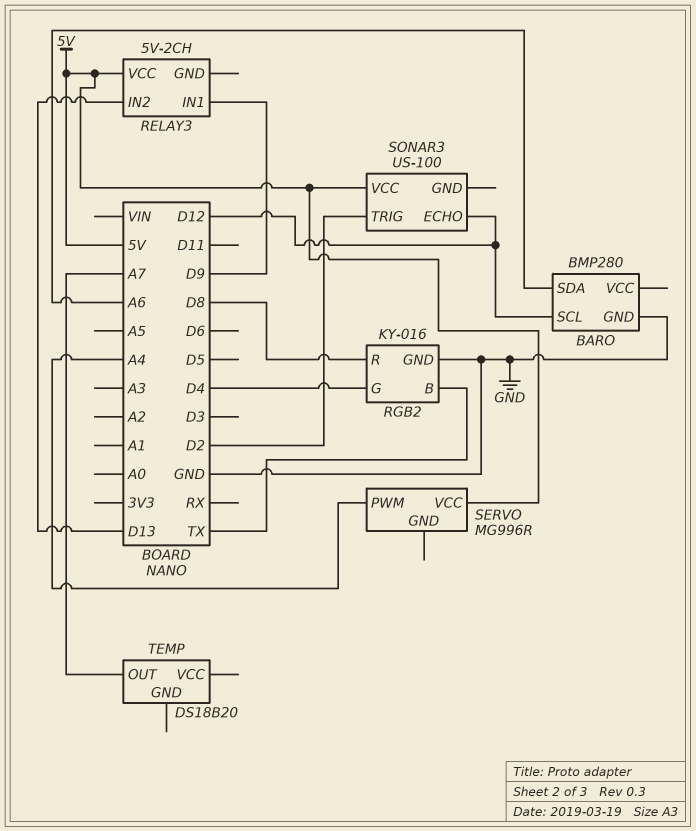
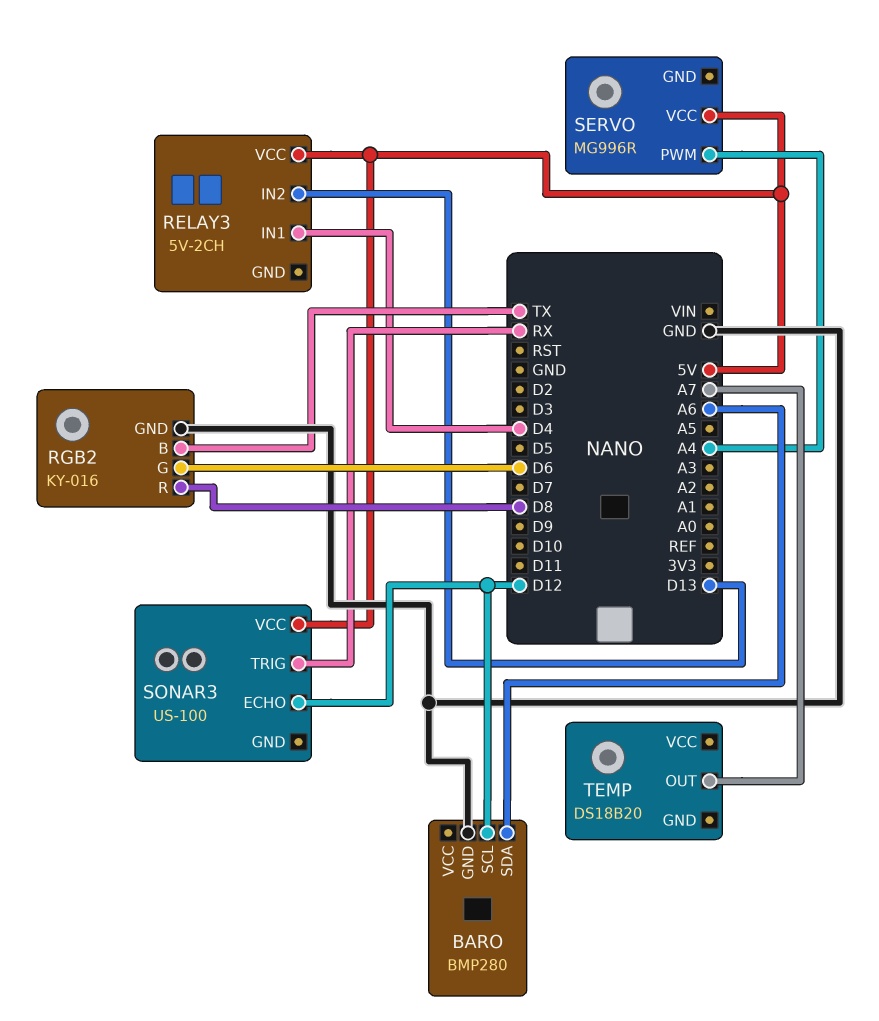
RELAY3 pin IN1: D9 -> D4
RGB2 pin G: D4 -> D6
SONAR3 pin TRIG: D2 -> RX

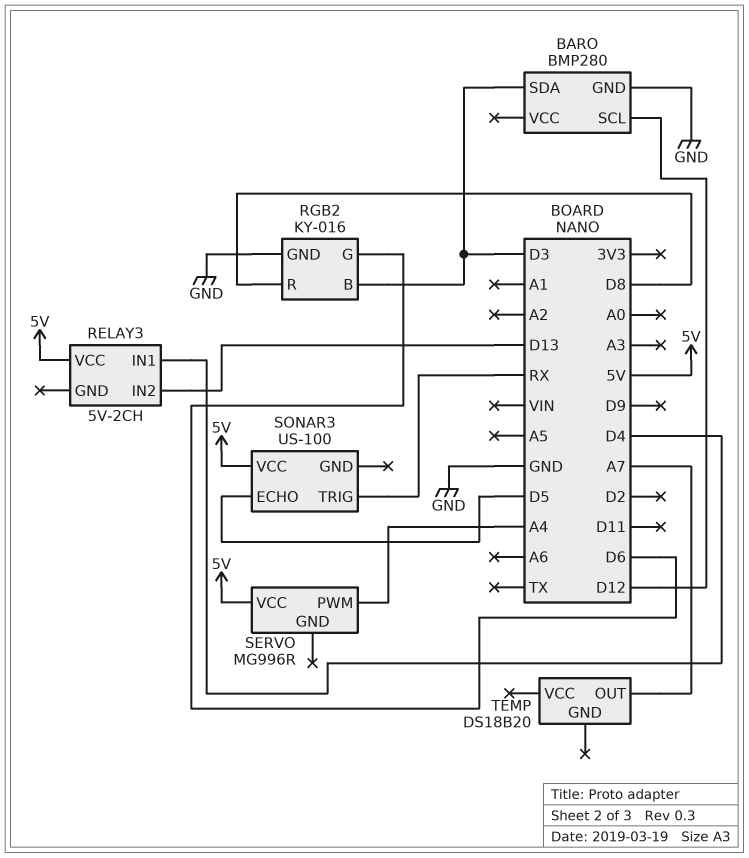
BARO pin SDA: A6 -> D3
RGB2 pin B: TX -> D3
SONAR3 pin ECHO: D12 -> D5

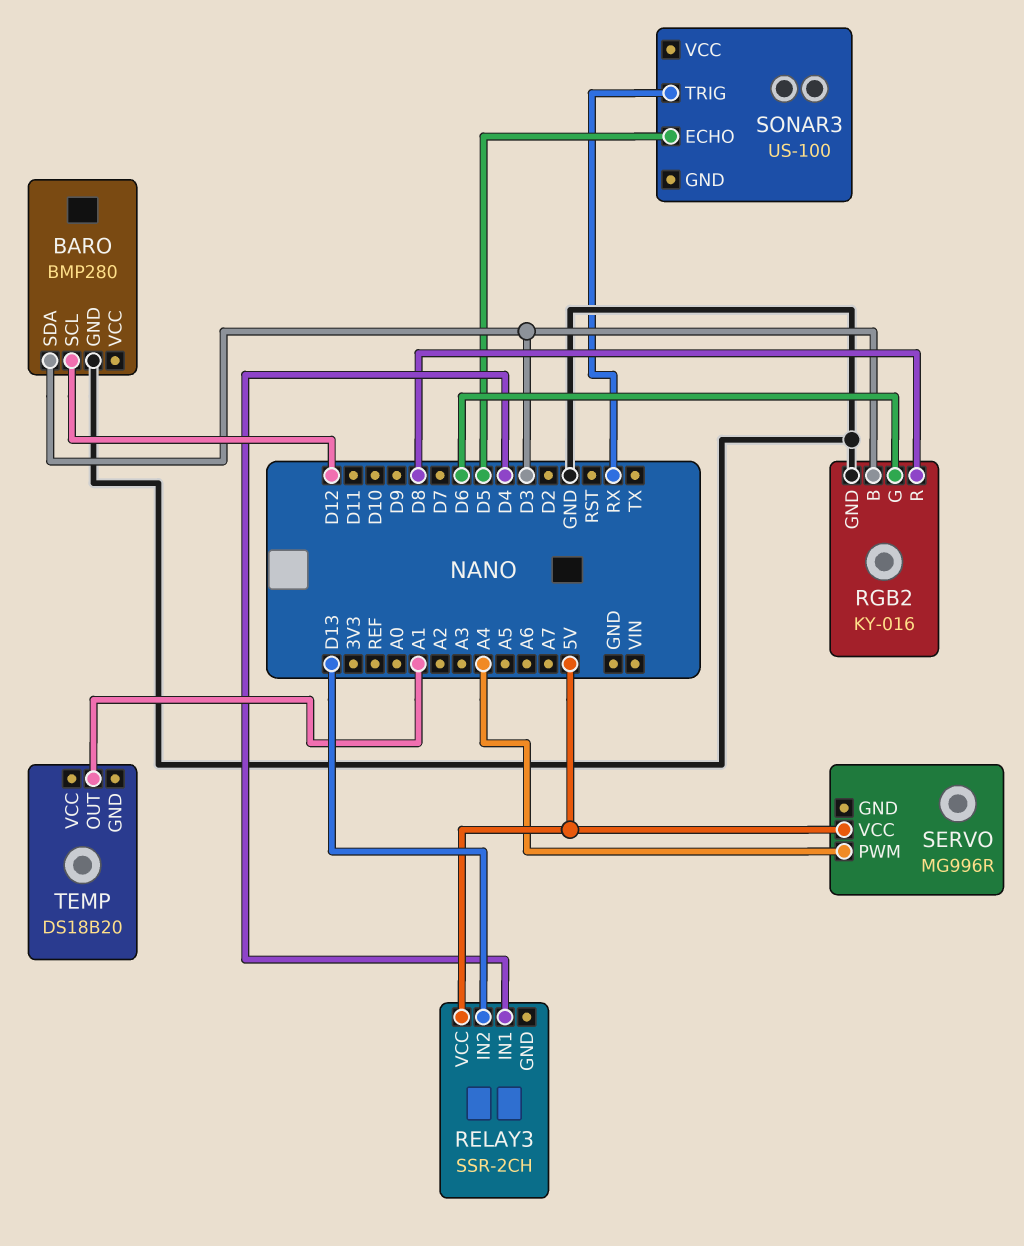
RELAY3: 5V-2CH -> SSR-2CH
SONAR3 pin VCC: 5V -> none
TEMP pin OUT: A7 -> A1

